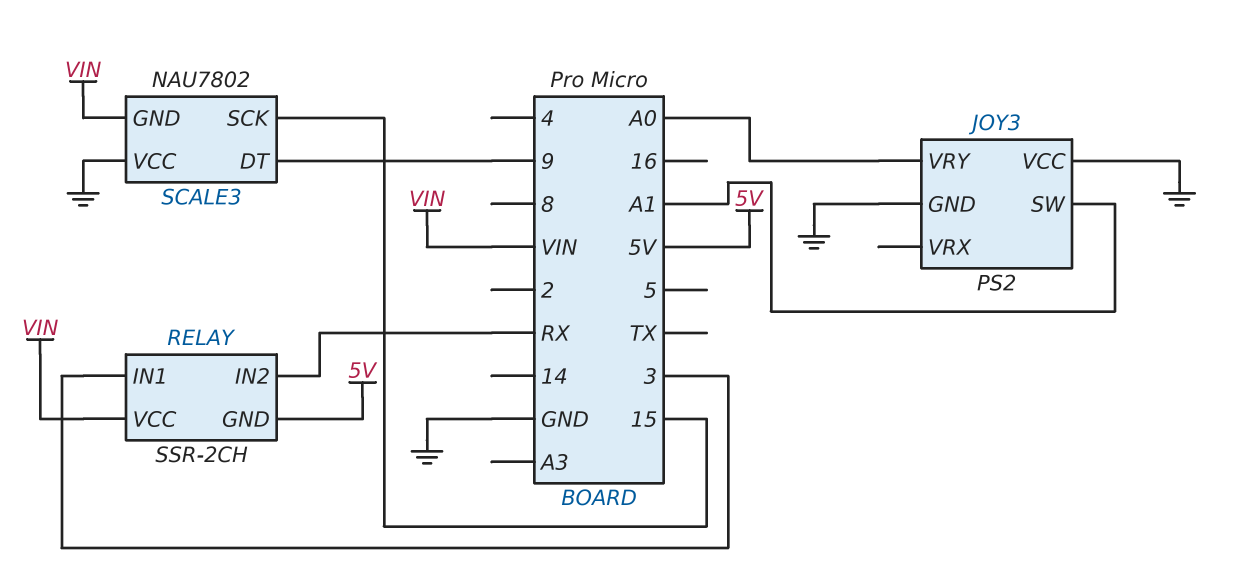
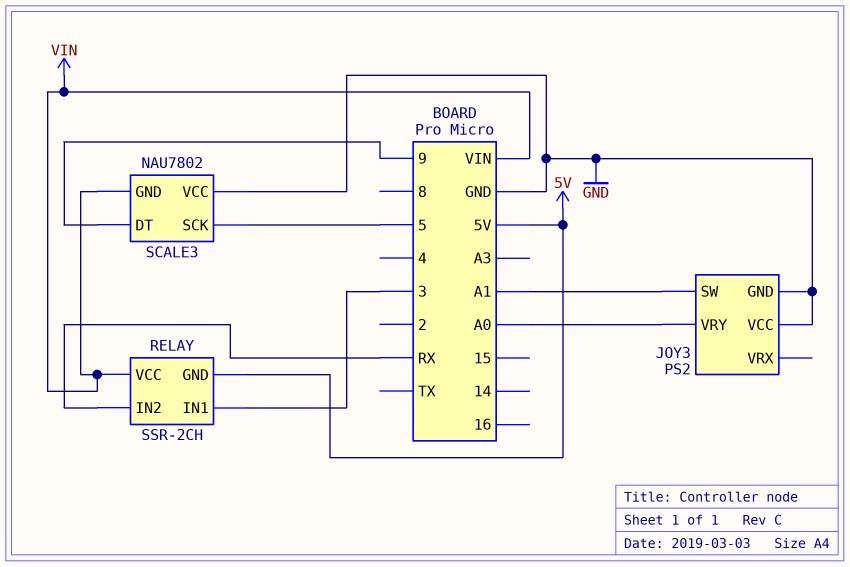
SCALE3 pin SCK: 15 -> 5

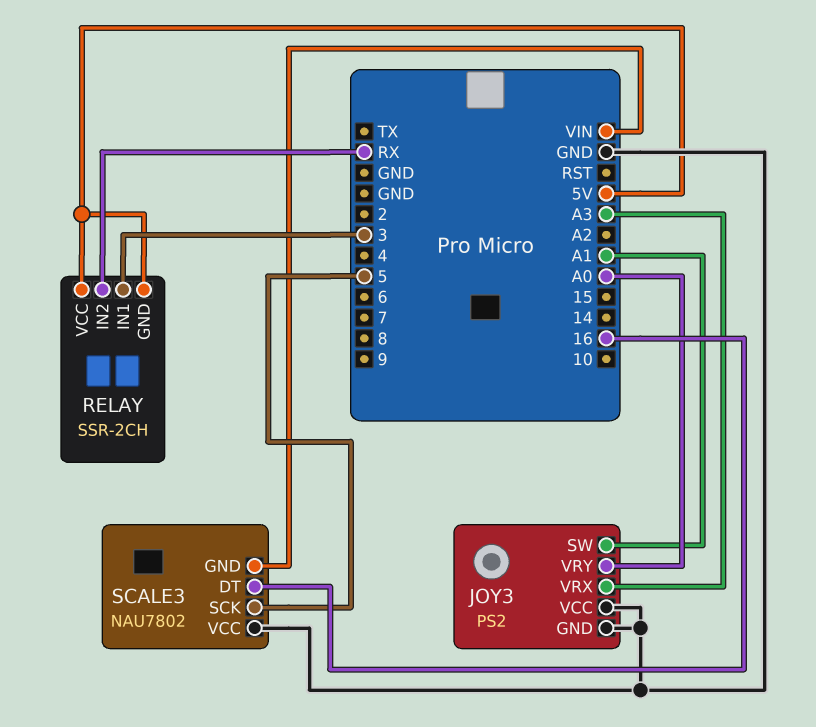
JOY3 pin VRX: none -> A3
RELAY pin VCC: VIN -> 5V
SCALE3 pin DT: 9 -> 16

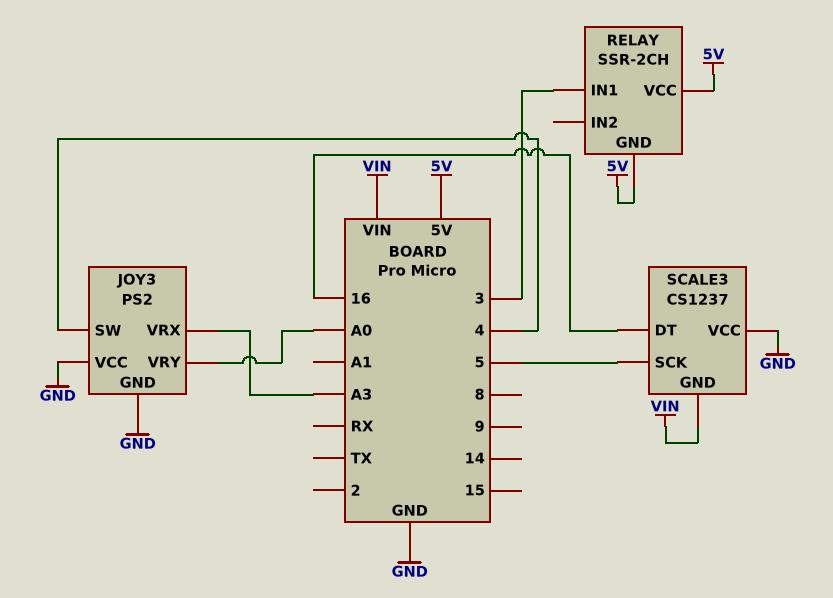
JOY3 pin SW: A1 -> 4
RELAY pin IN2: RX -> none
SCALE3: NAU7802 -> CS1237

